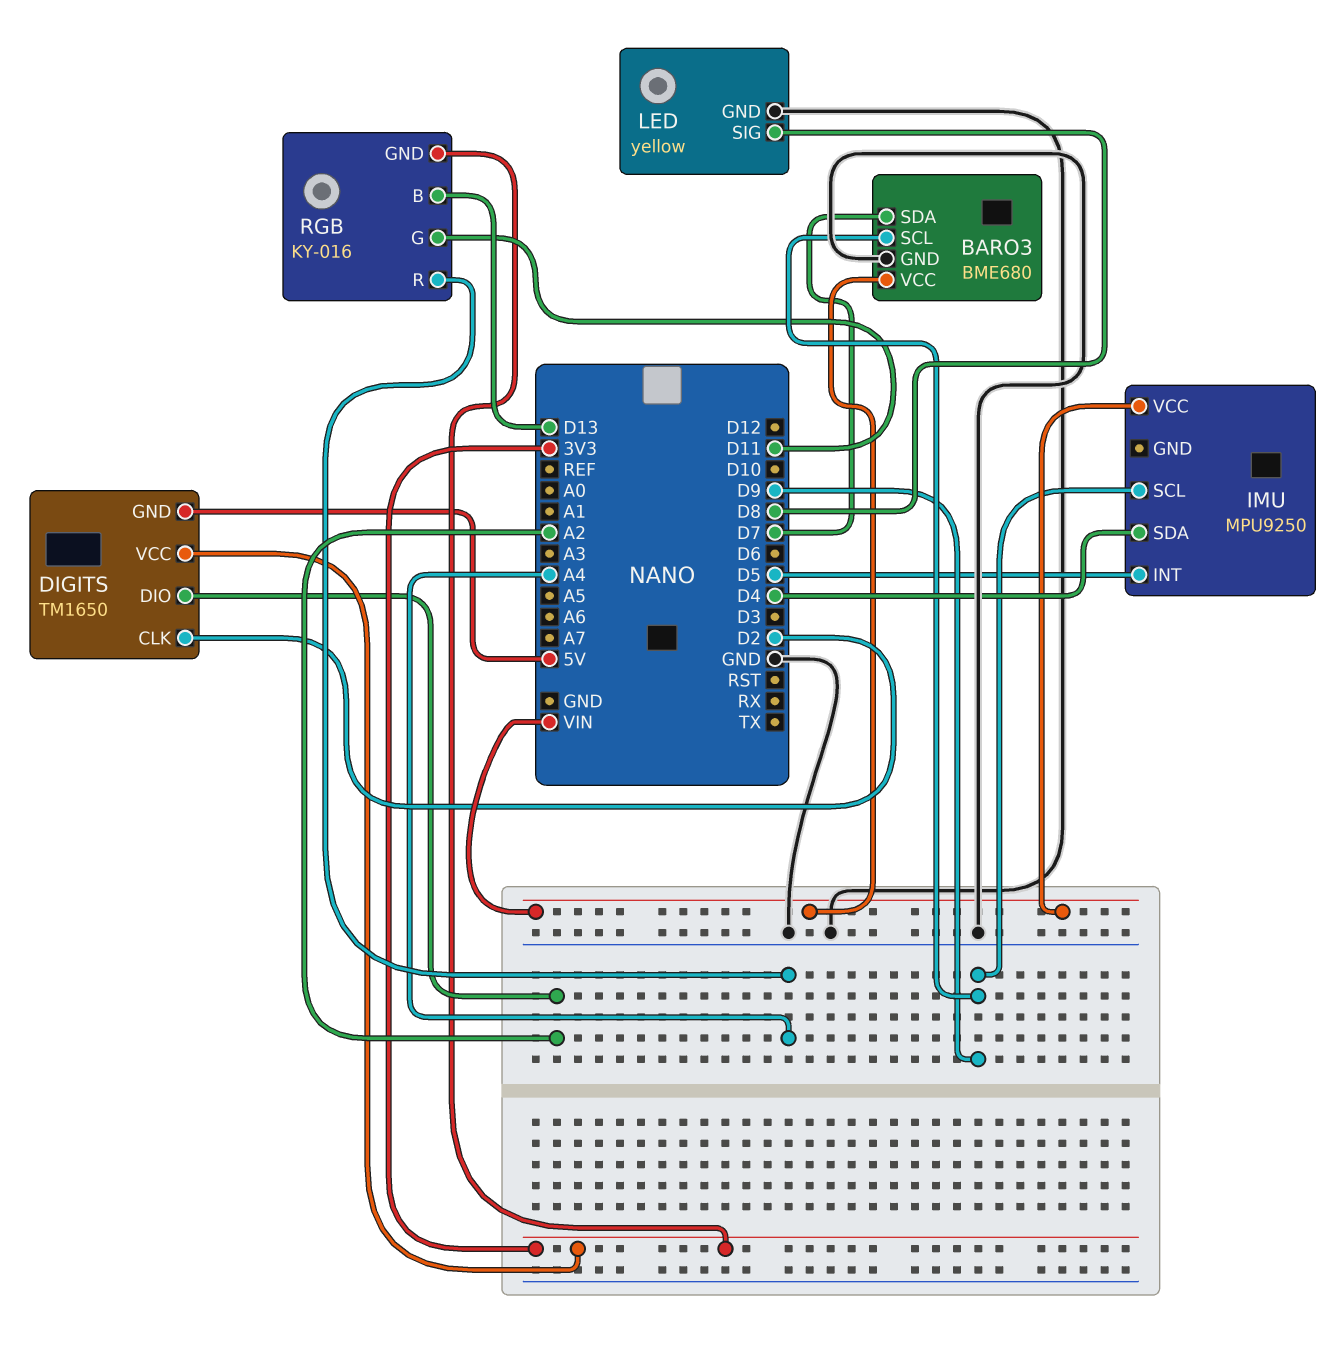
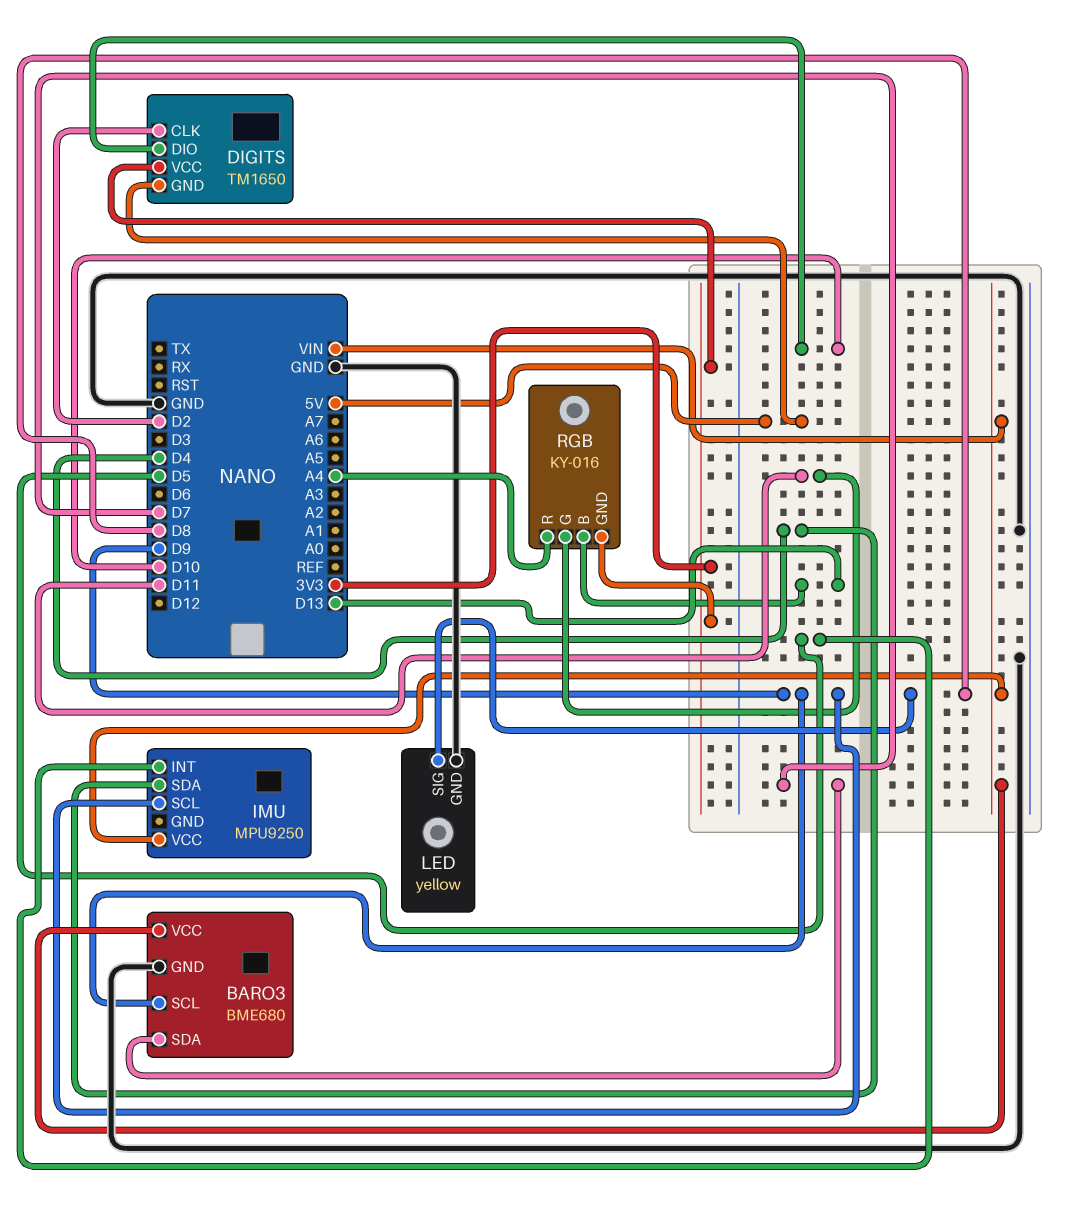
DIGITS pin DIO: A2 -> D10

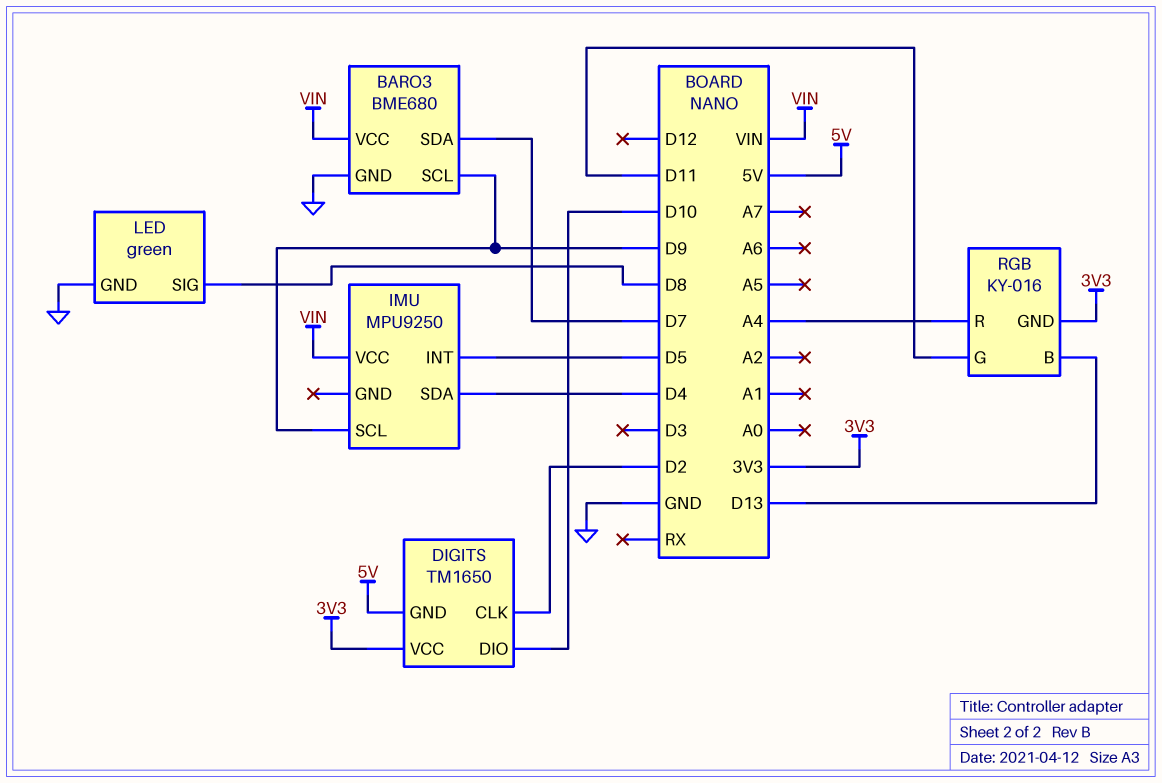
LED: yellow -> green

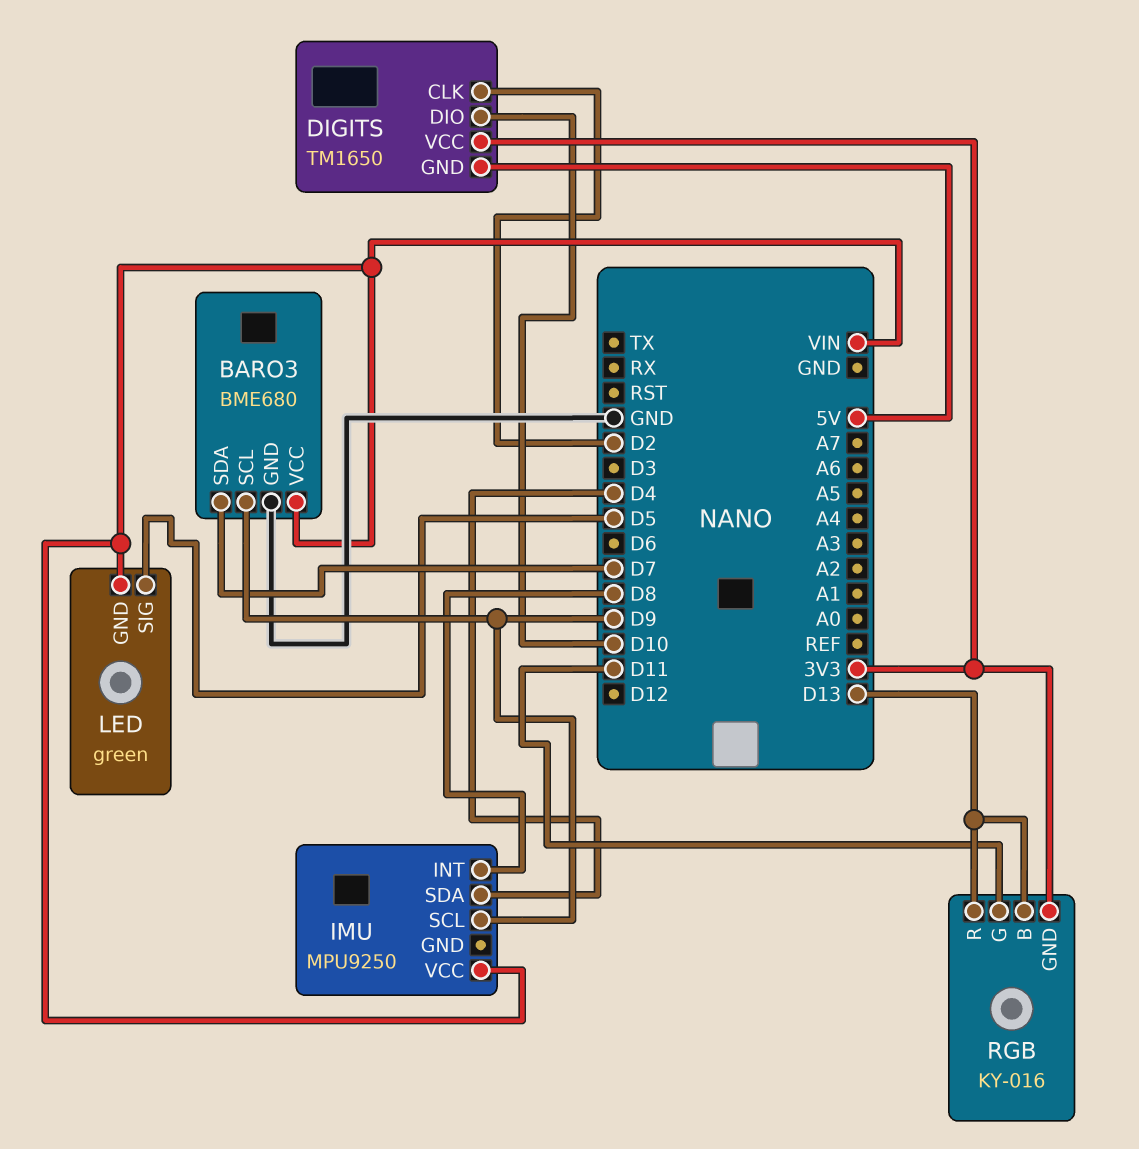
IMU pin INT: D5 -> D8
LED pin GND: GND -> VIN
LED pin SIG: D8 -> D5
RGB pin R: A4 -> D13

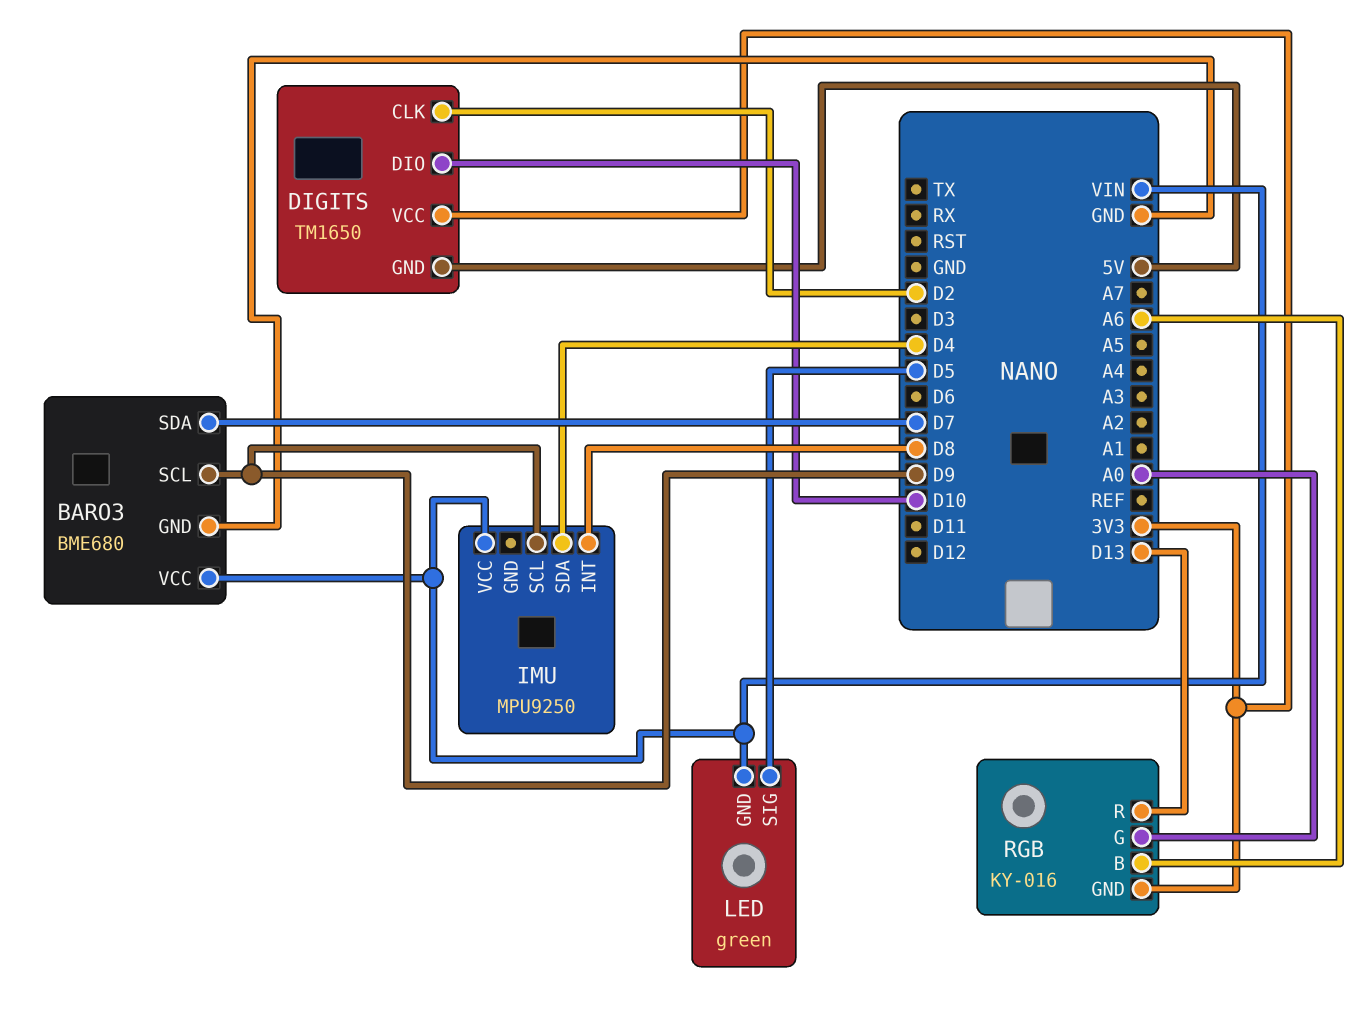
RGB pin B: D13 -> A6
RGB pin G: D11 -> A0

